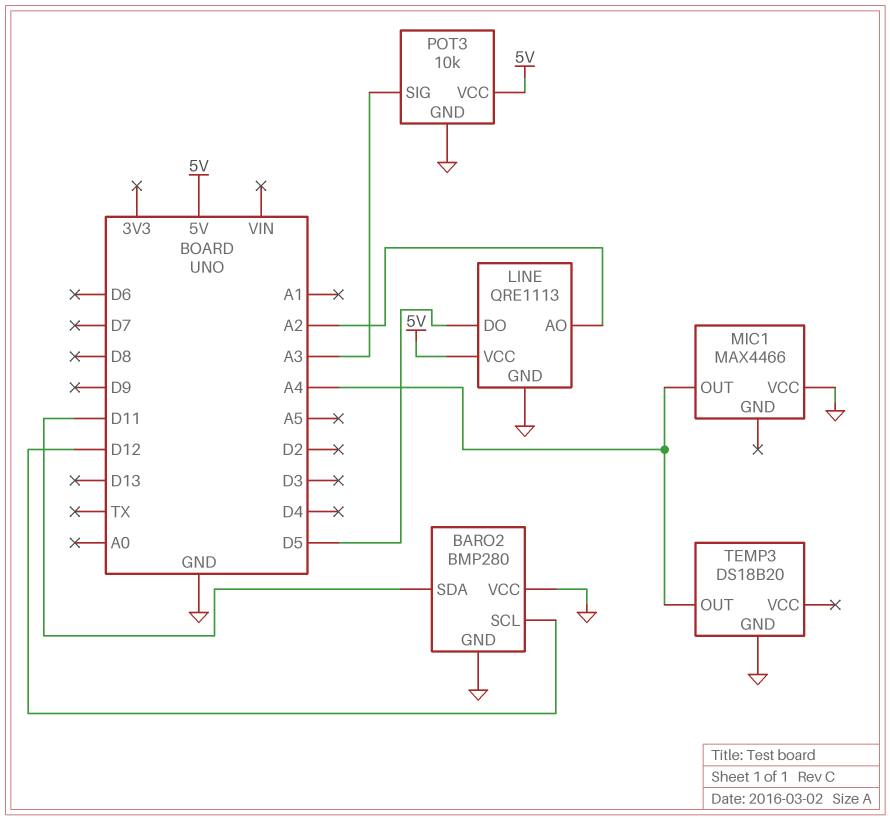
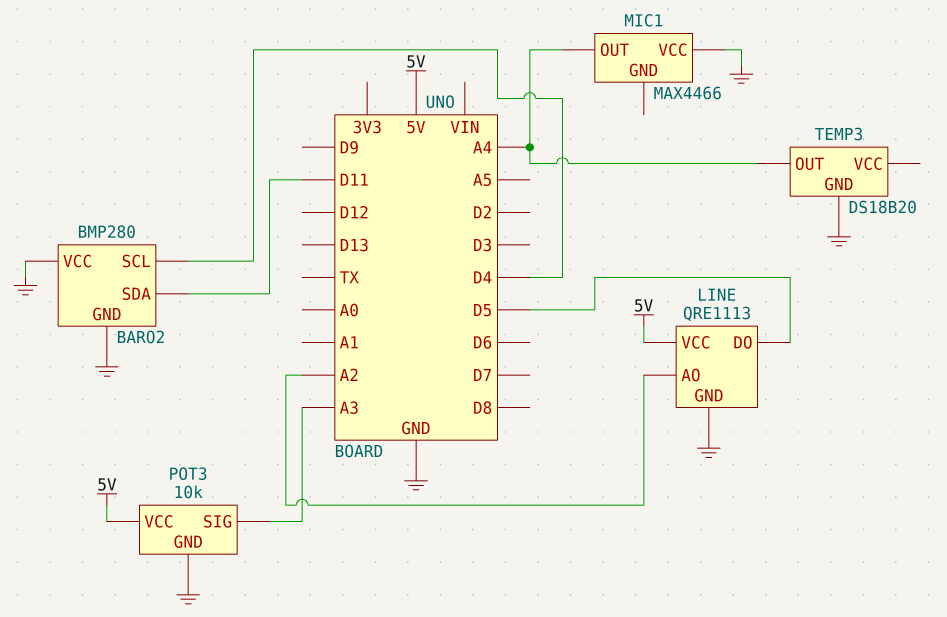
BARO2 pin SCL: D12 -> D4

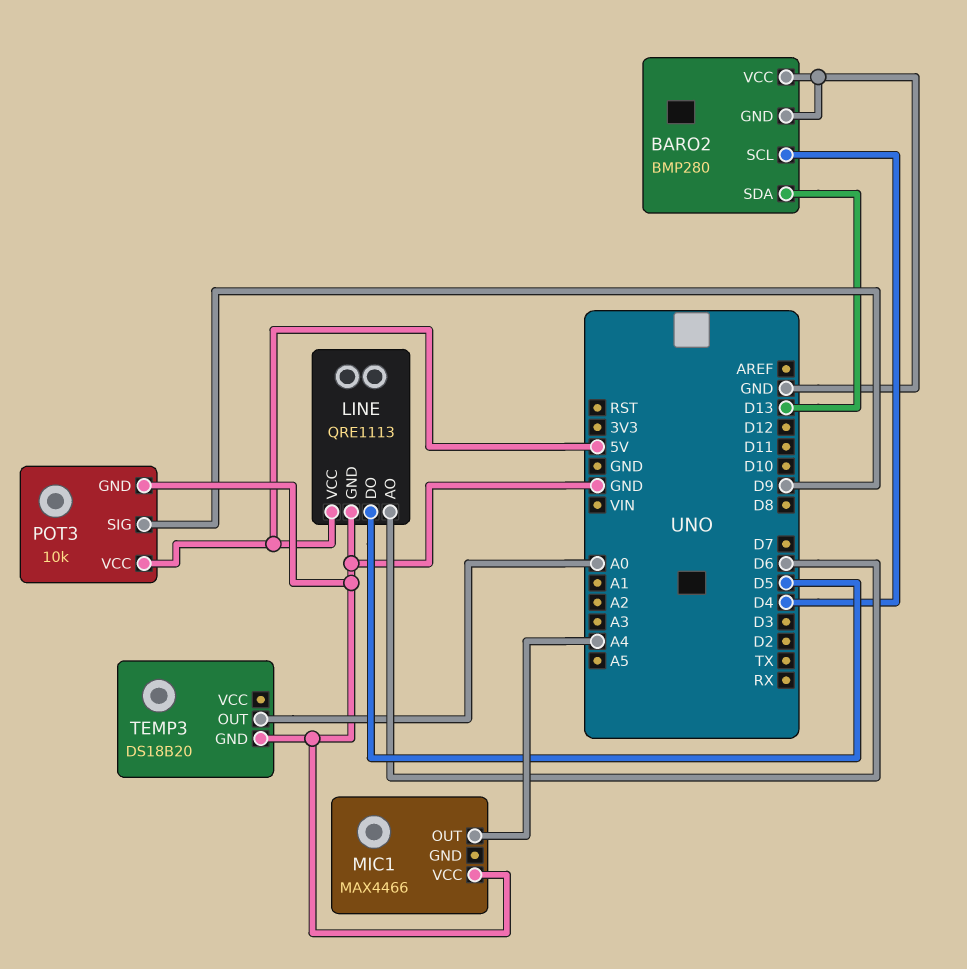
BARO2 pin SDA: D11 -> D13
LINE pin AO: A2 -> D6
POT3 pin SIG: A3 -> D9
TEMP3 pin OUT: A4 -> A0

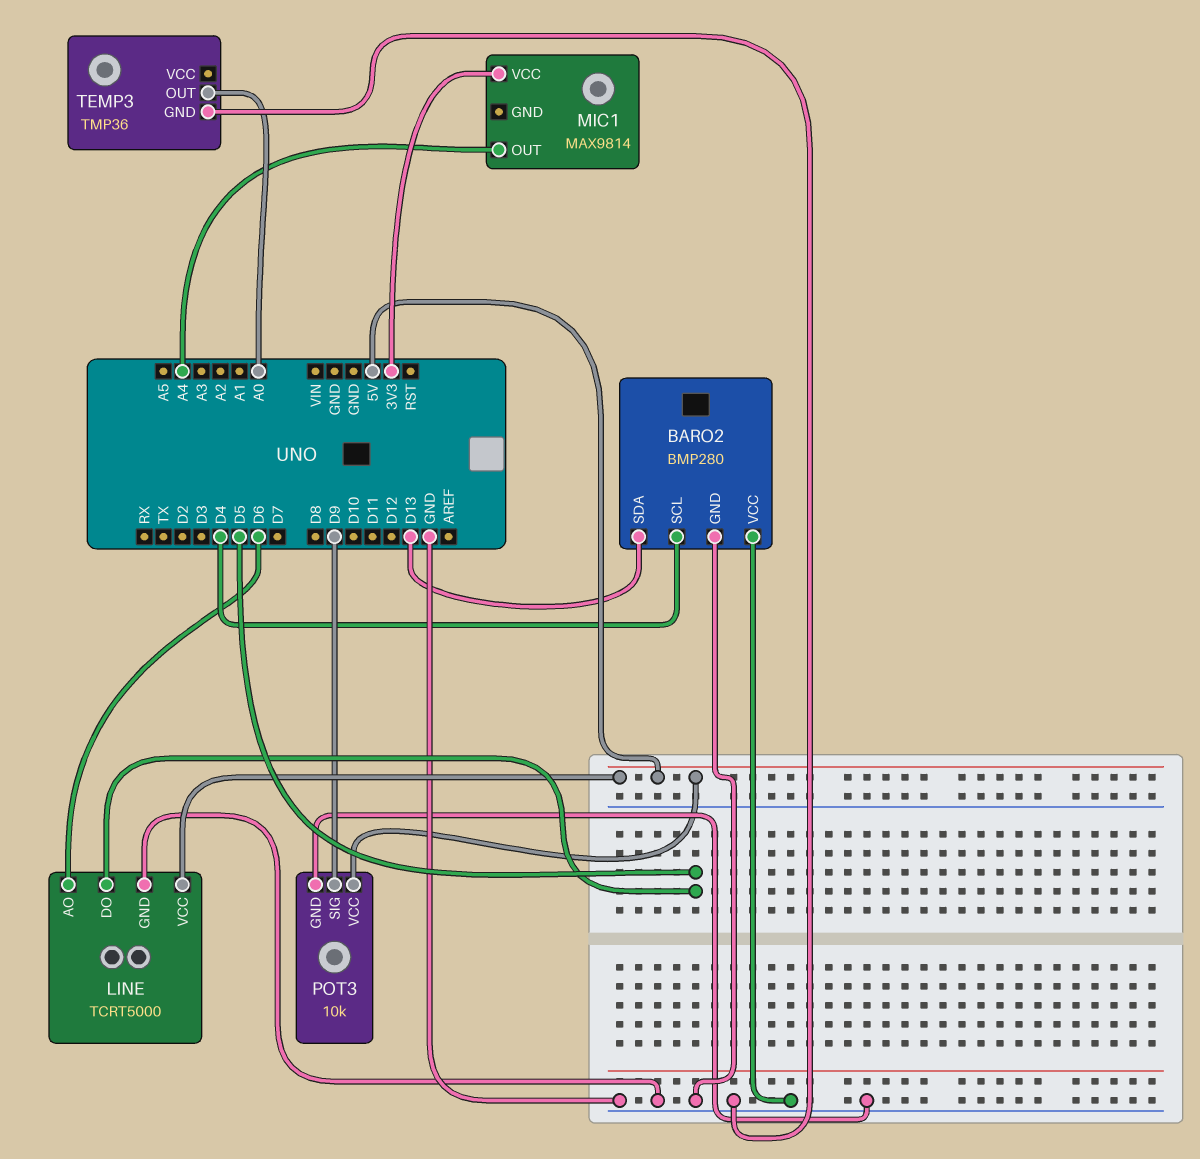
LINE: QRE1113 -> TCRT5000
MIC1: MAX4466 -> MAX9814
MIC1 pin VCC: GND -> 3V3
TEMP3: DS18B20 -> TMP36

